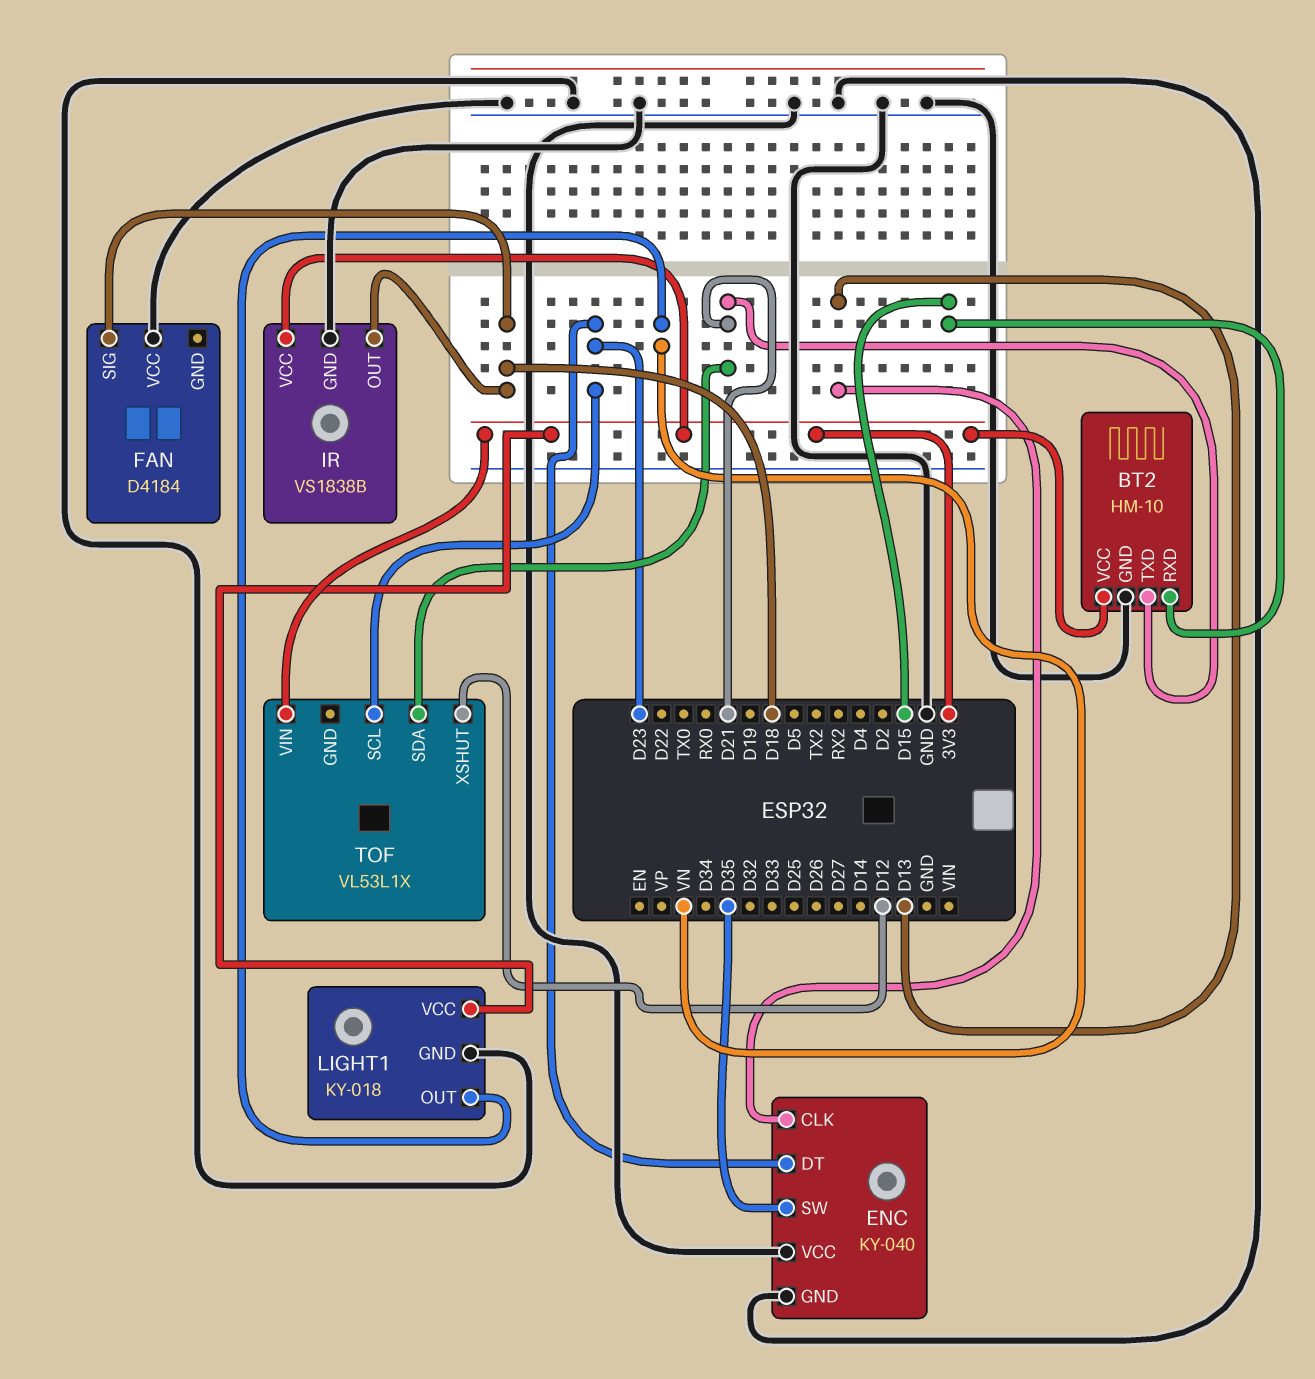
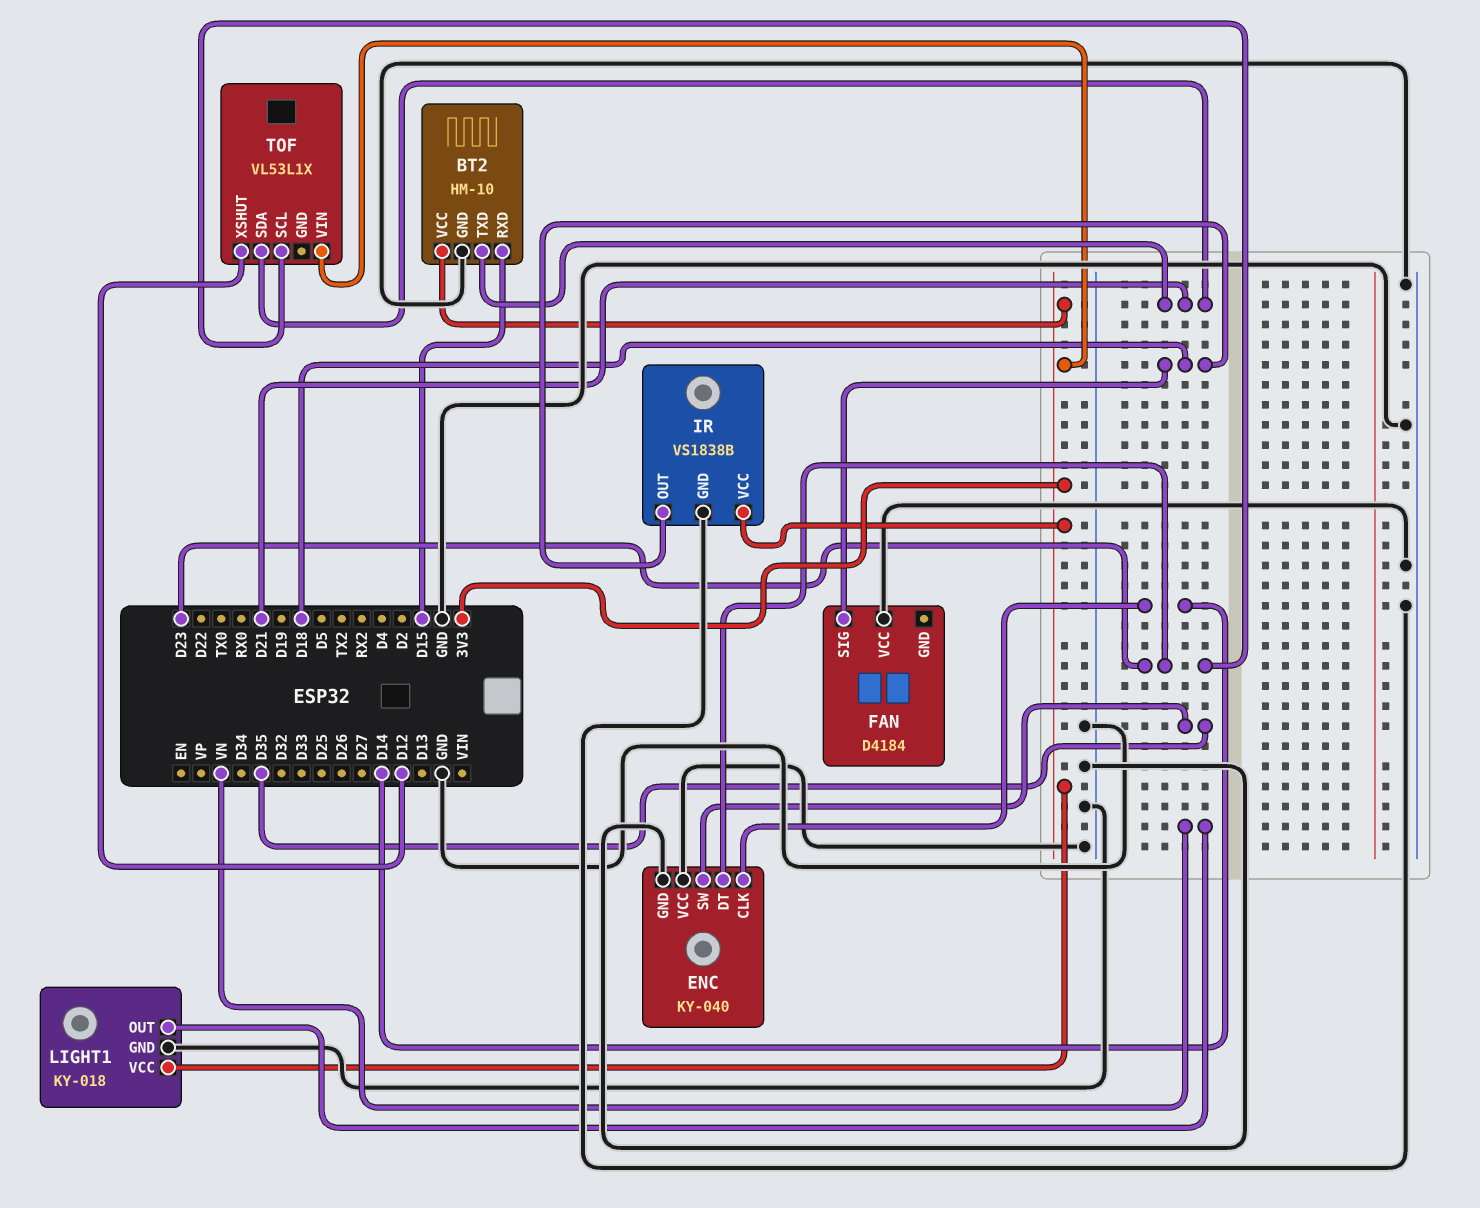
ENC pin CLK: D13 -> D14

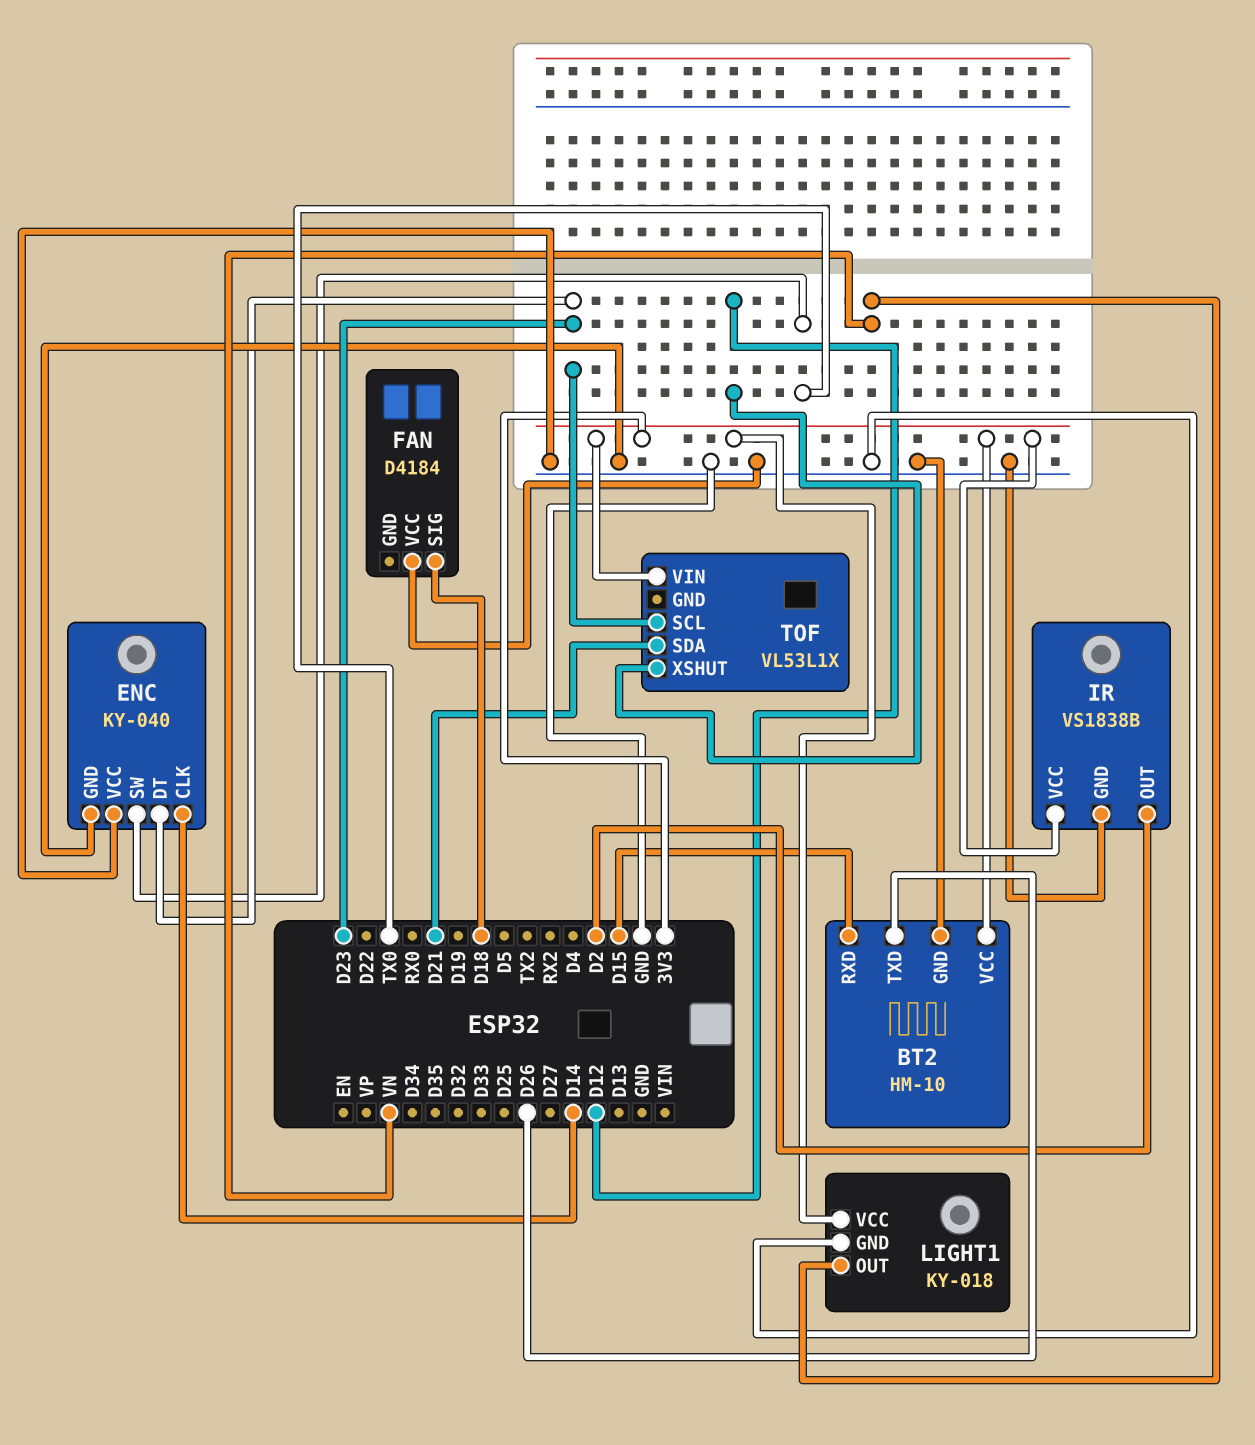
BT2 pin TXD: D21 -> D26
ENC pin SW: D35 -> TX0
IR pin OUT: D18 -> D2

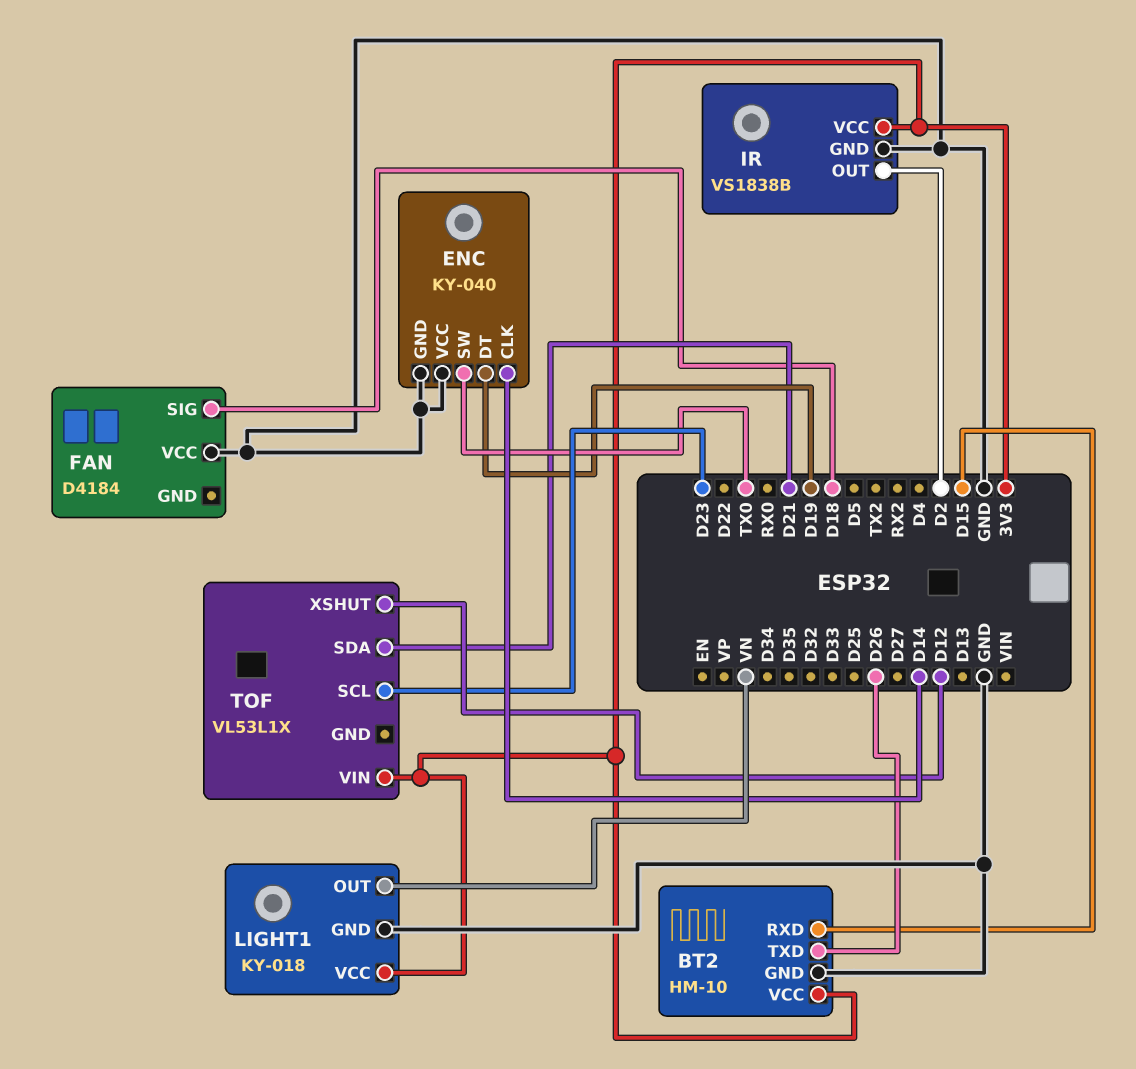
ENC pin DT: D23 -> D19

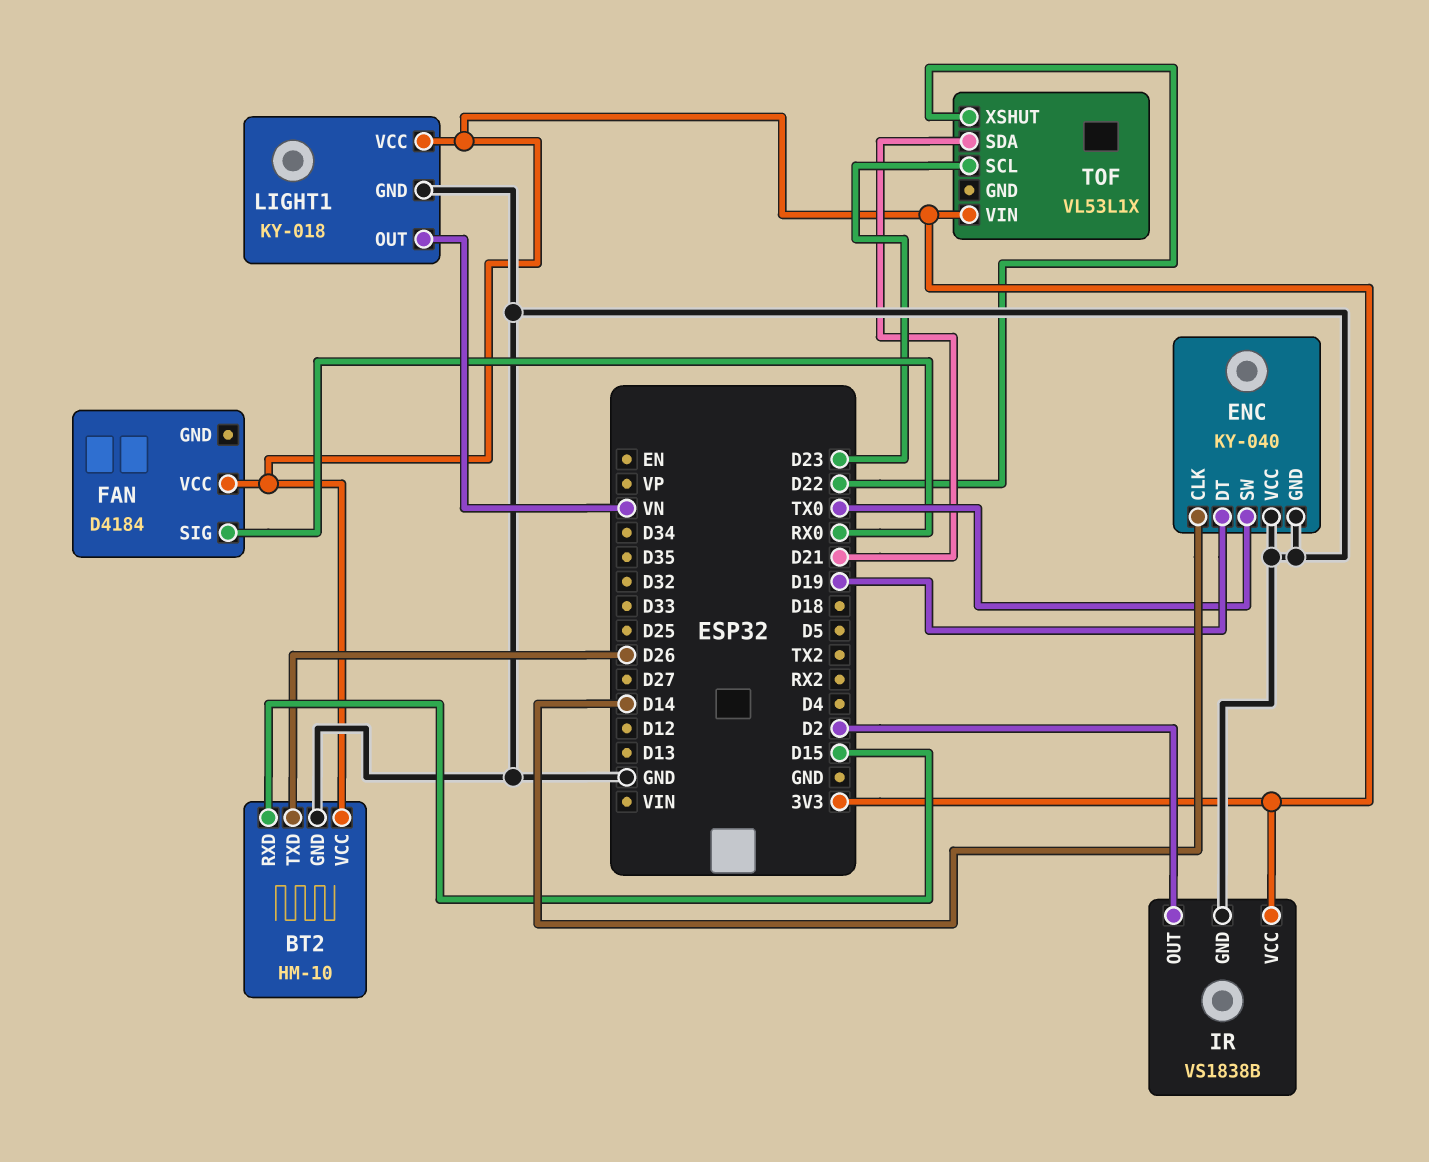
FAN pin SIG: D18 -> RX0
FAN pin VCC: GND -> 3V3
TOF pin XSHUT: D12 -> D22

